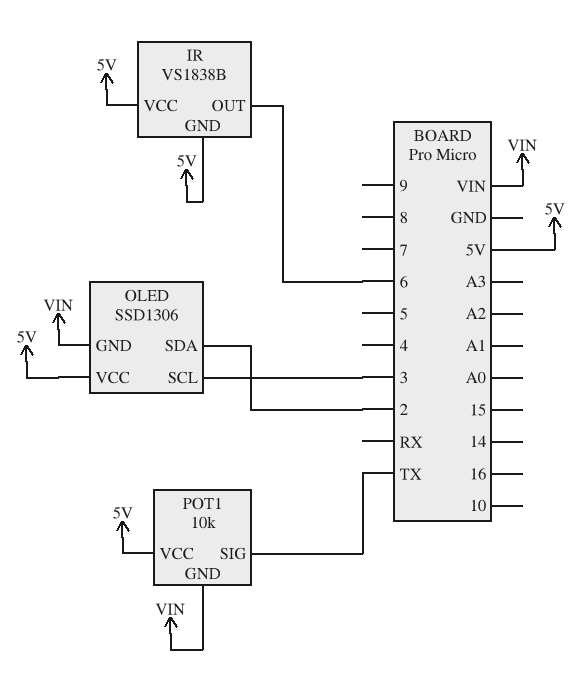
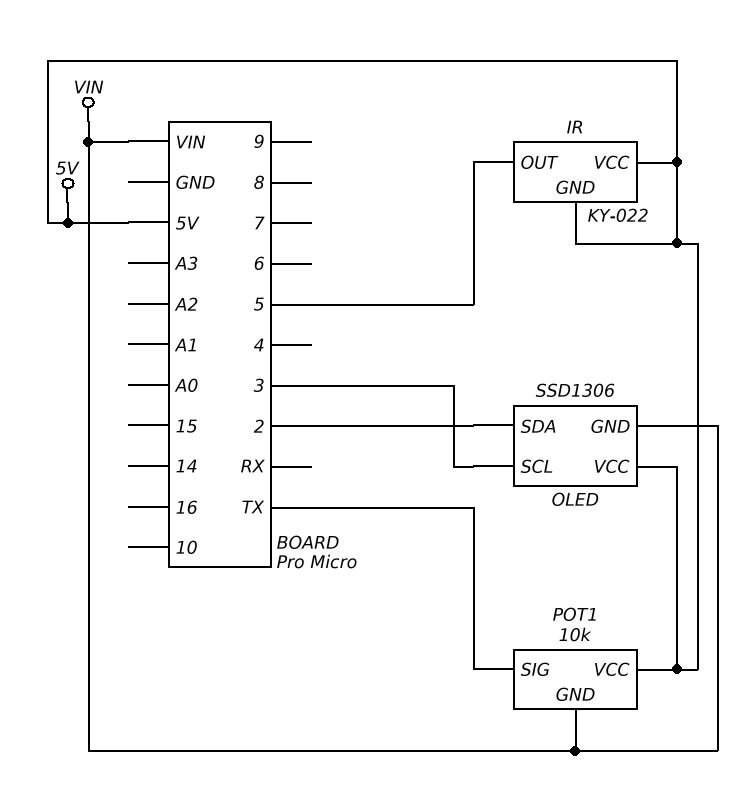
IR: VS1838B -> KY-022
IR pin OUT: 6 -> 5

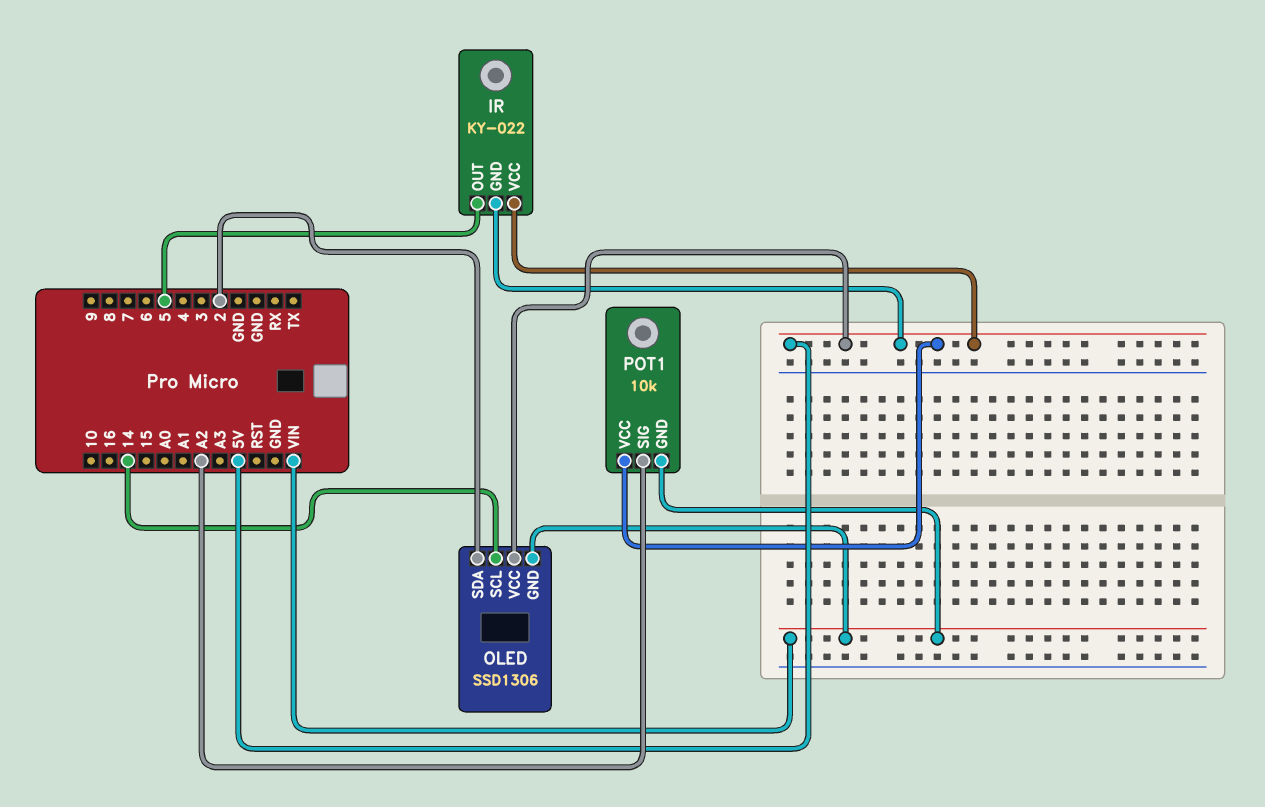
OLED pin SCL: 3 -> 14
POT1 pin SIG: TX -> A2

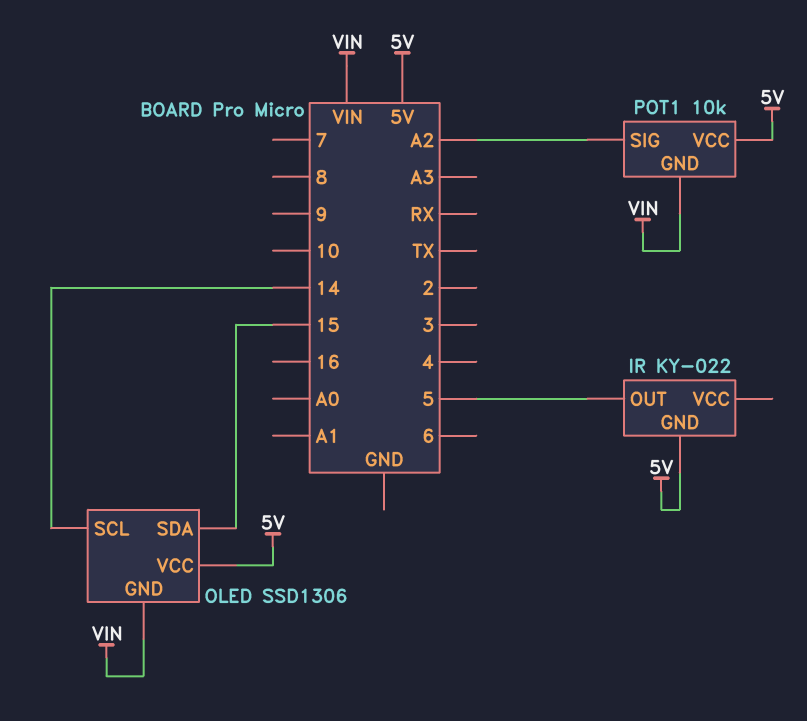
IR pin VCC: 5V -> none
OLED pin SDA: 2 -> 15

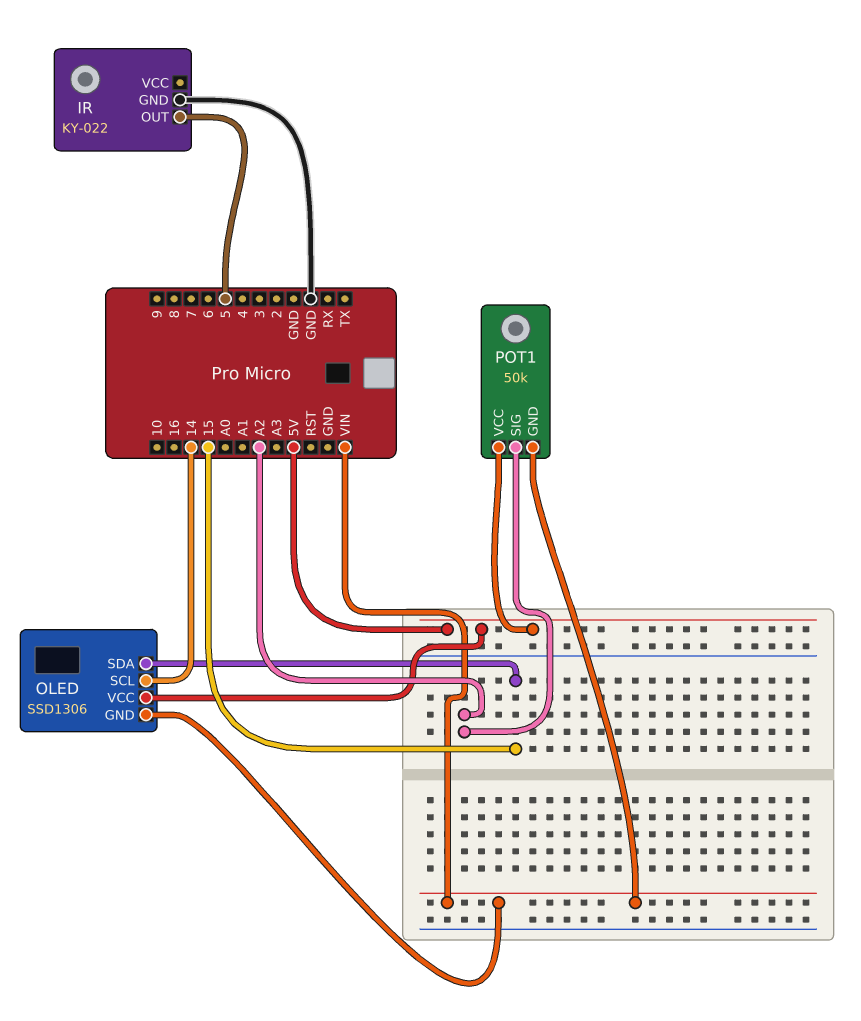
IR pin GND: 5V -> GND
POT1: 10k -> 50k

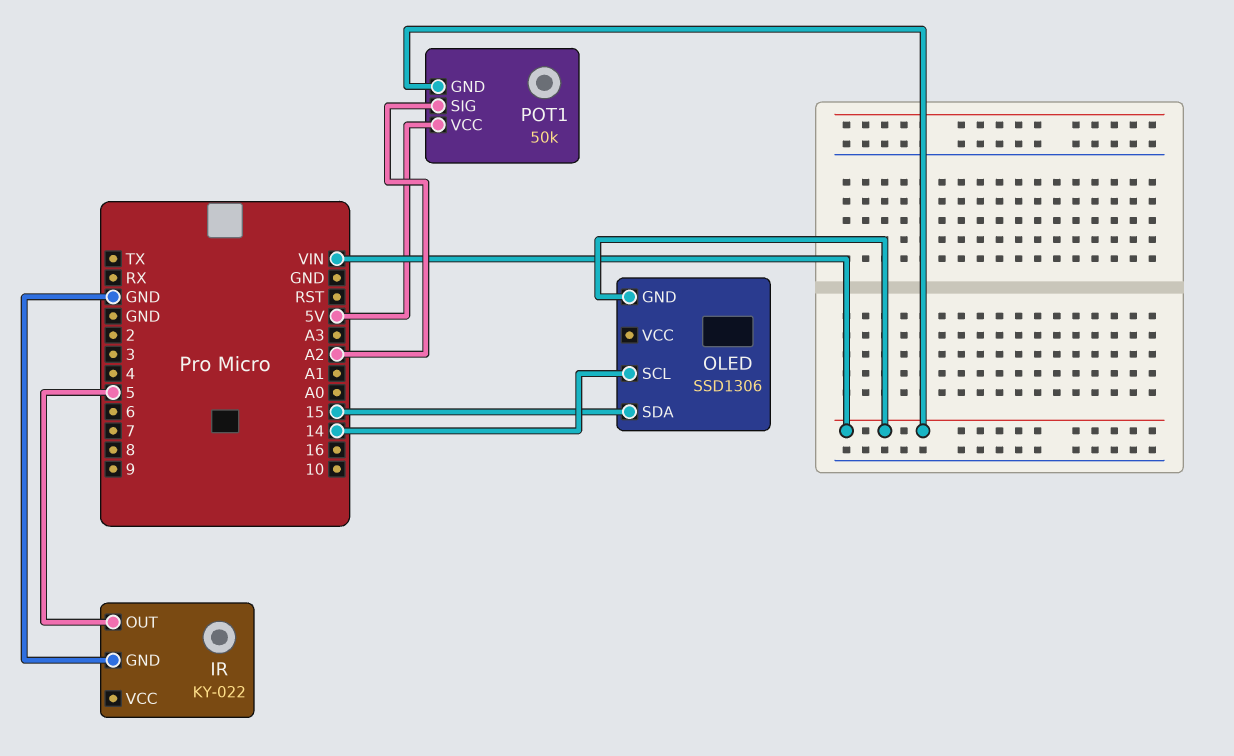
OLED pin VCC: 5V -> none

